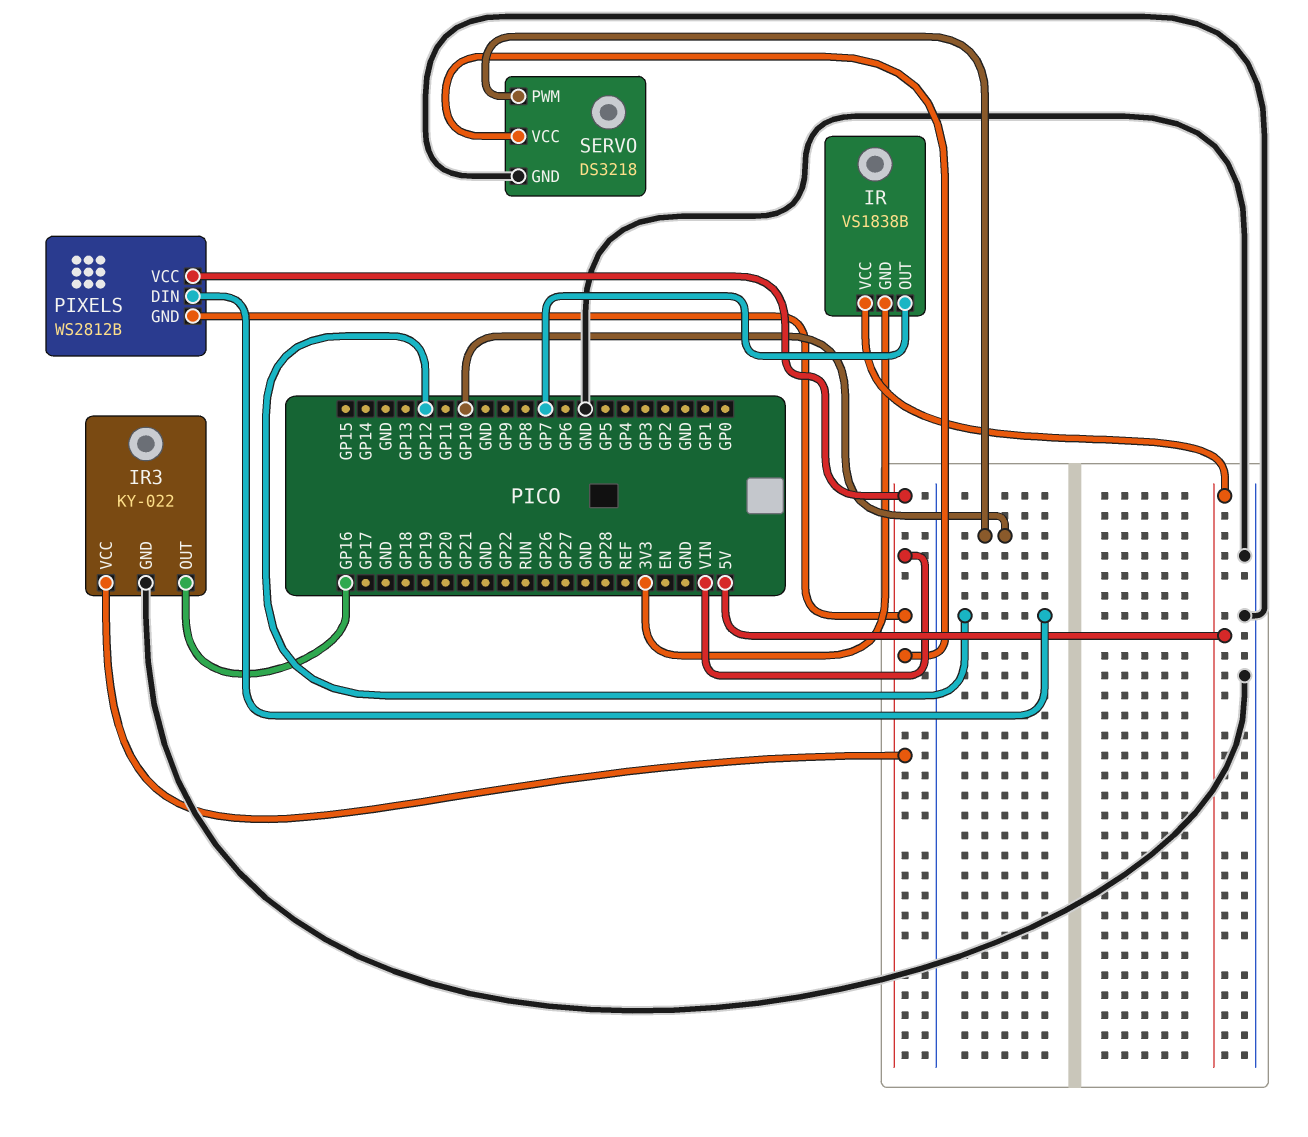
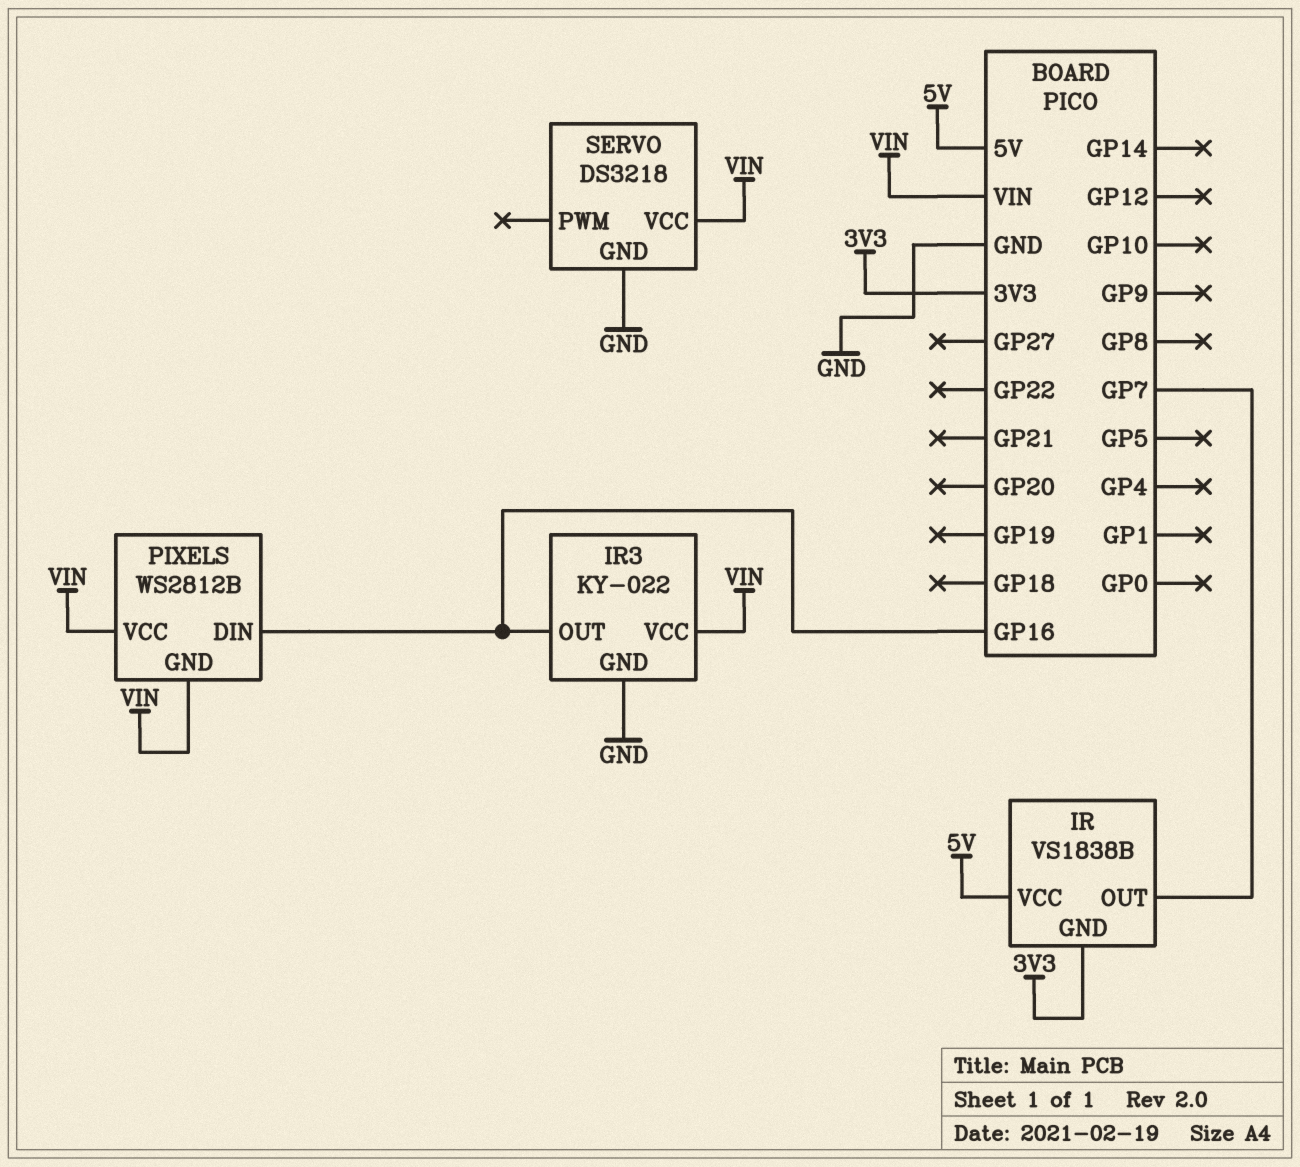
PIXELS pin DIN: GP12 -> GP16
SERVO pin PWM: GP10 -> none

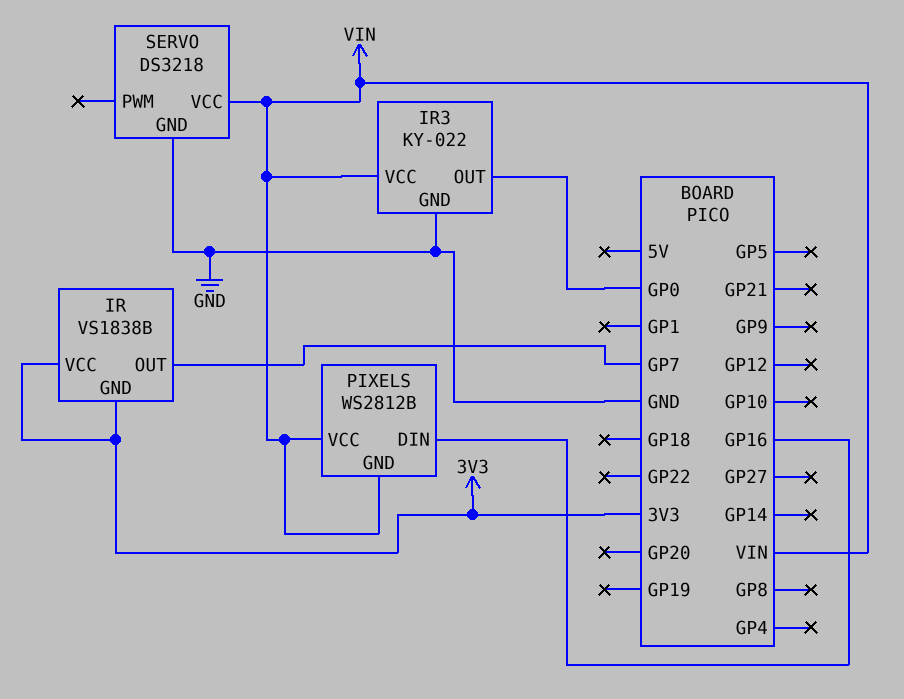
IR pin VCC: 5V -> 3V3
IR3 pin OUT: GP16 -> GP0

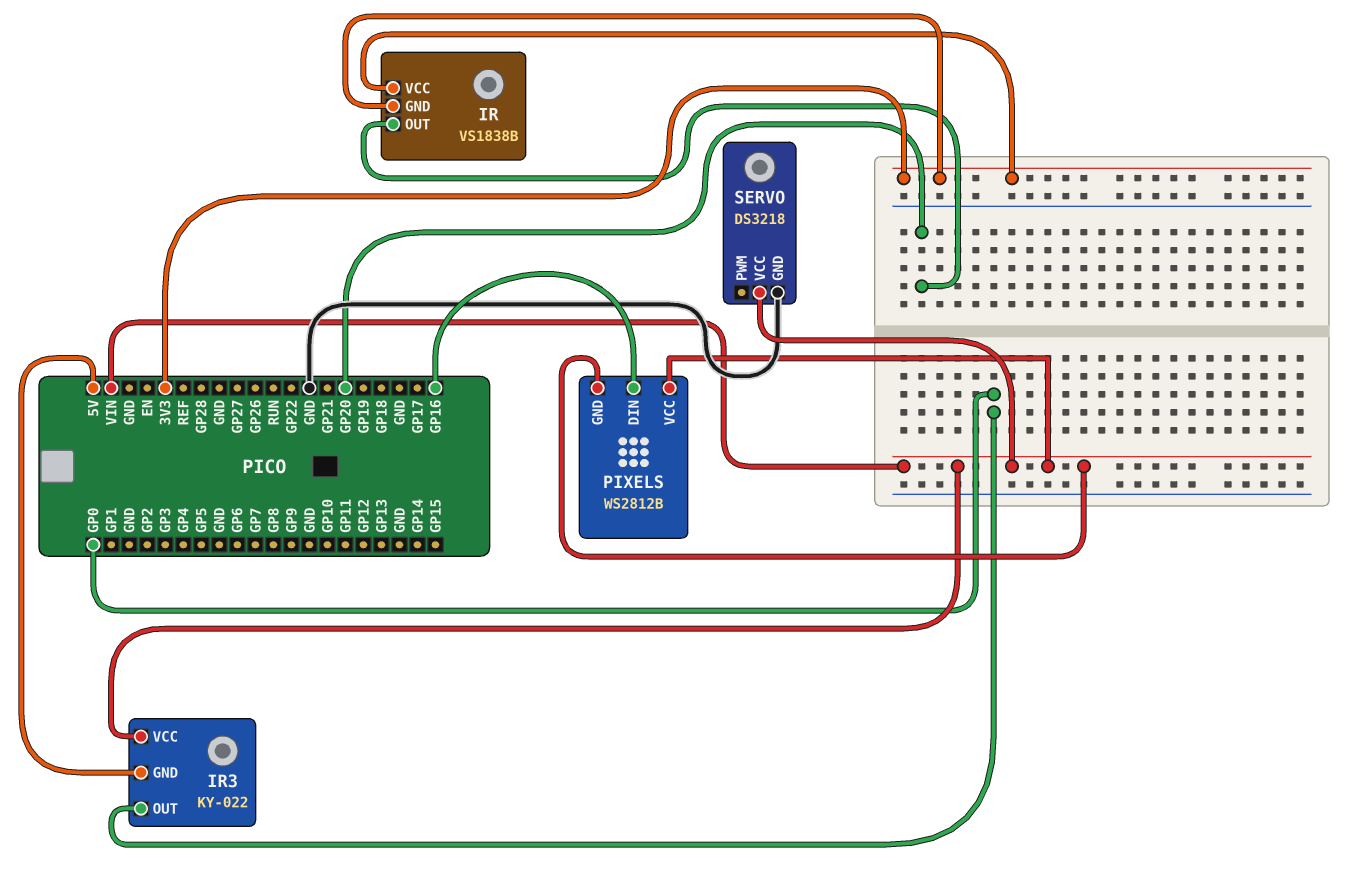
IR pin OUT: GP7 -> GP20
IR3 pin GND: GND -> 5V

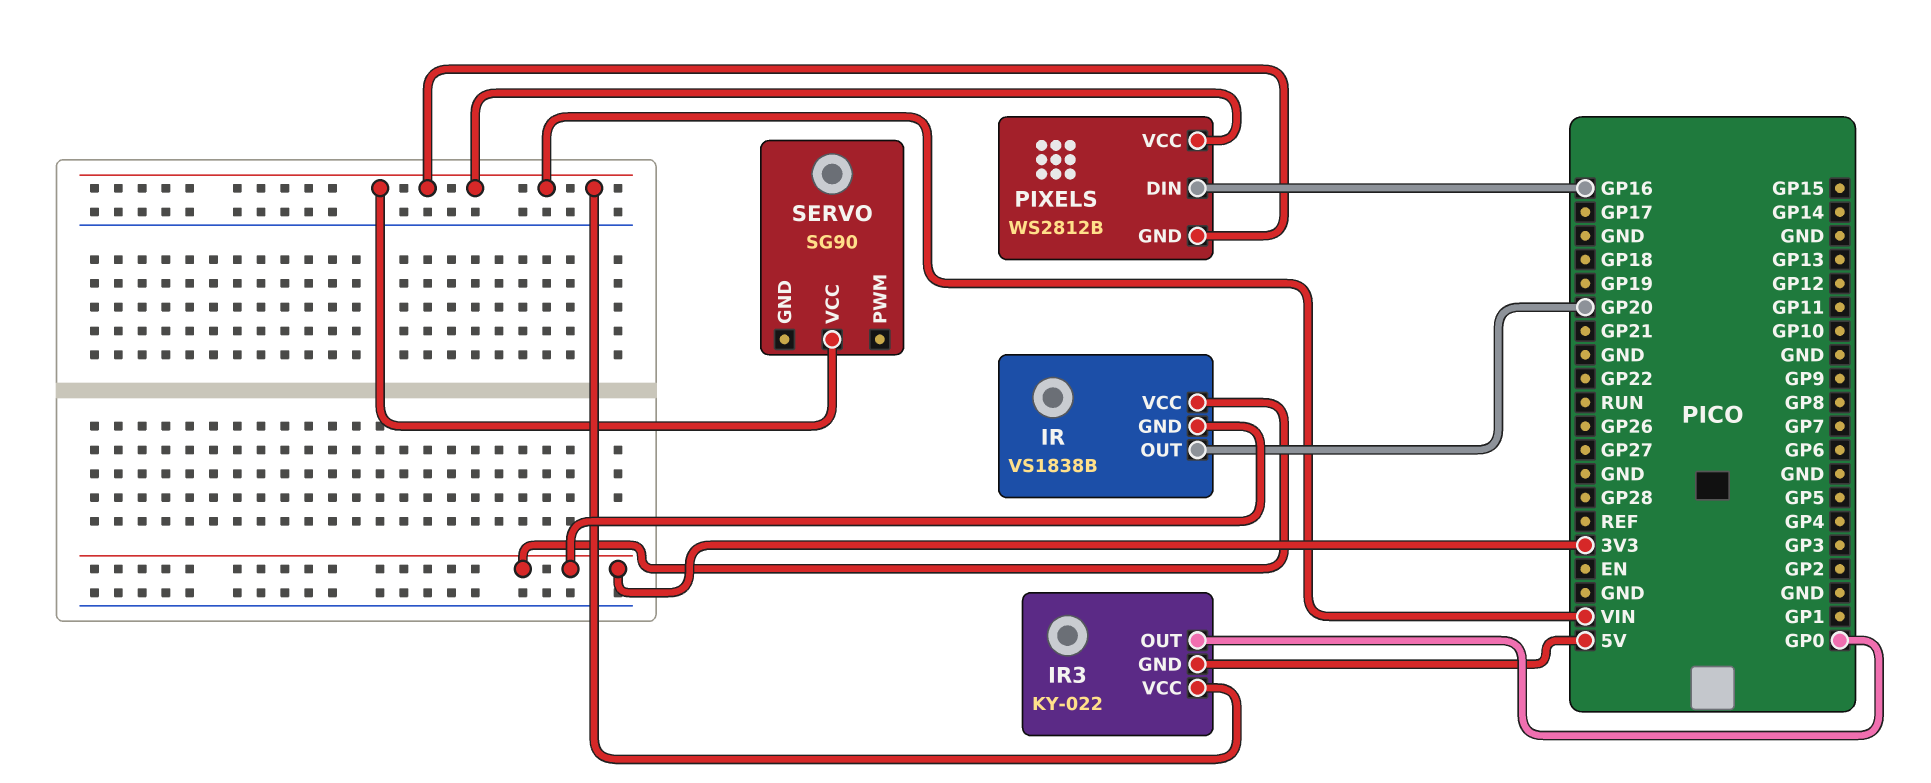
SERVO: DS3218 -> SG90
SERVO pin GND: GND -> none

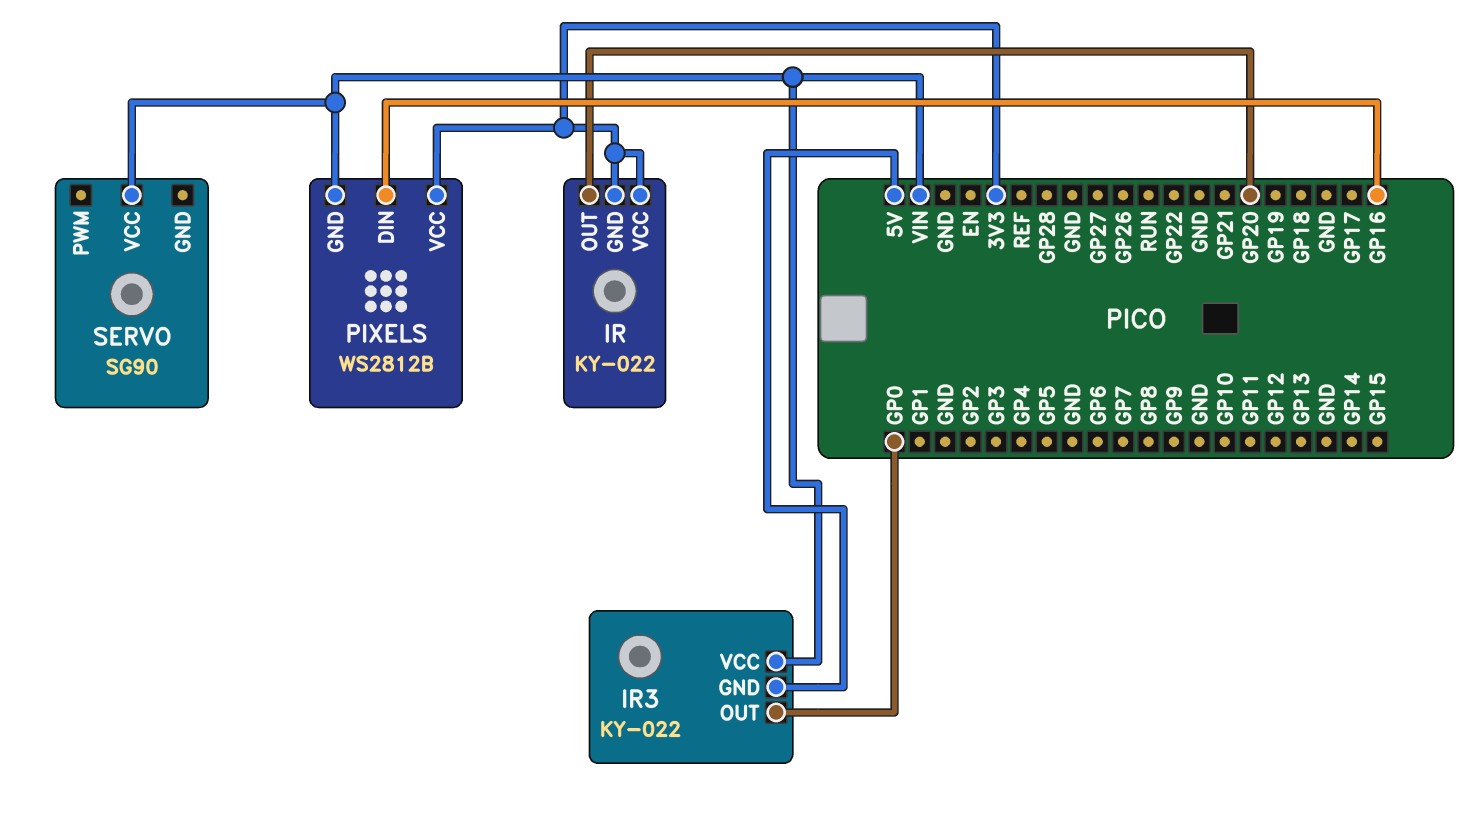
IR: VS1838B -> KY-022
PIXELS pin VCC: VIN -> 3V3

